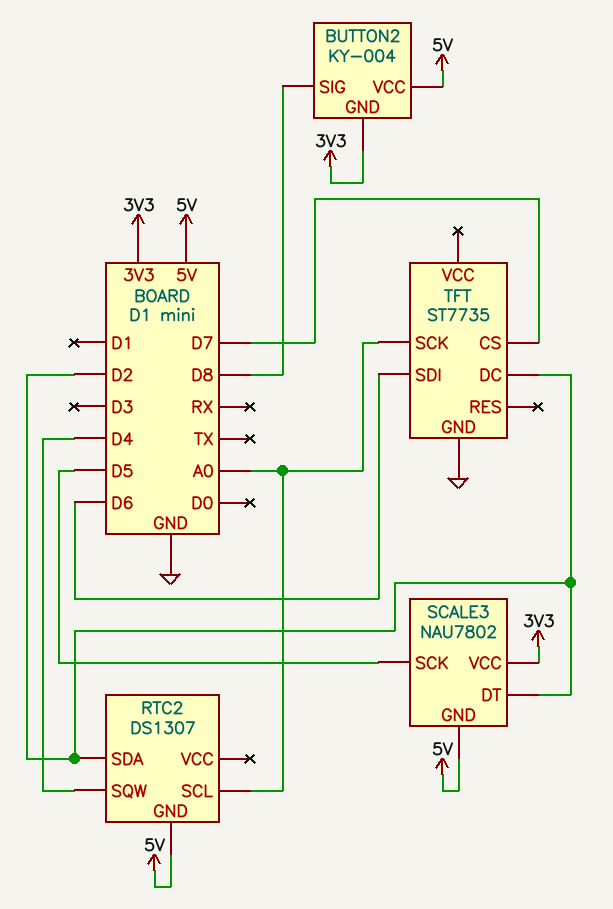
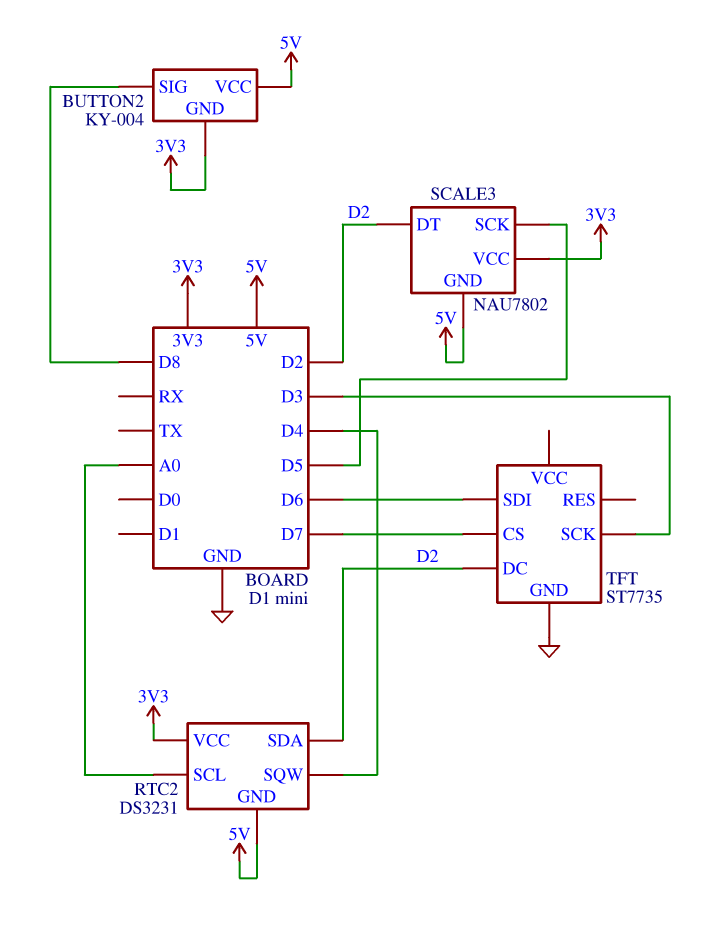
RTC2: DS1307 -> DS3231
RTC2 pin VCC: none -> 3V3
TFT pin SCK: A0 -> D3

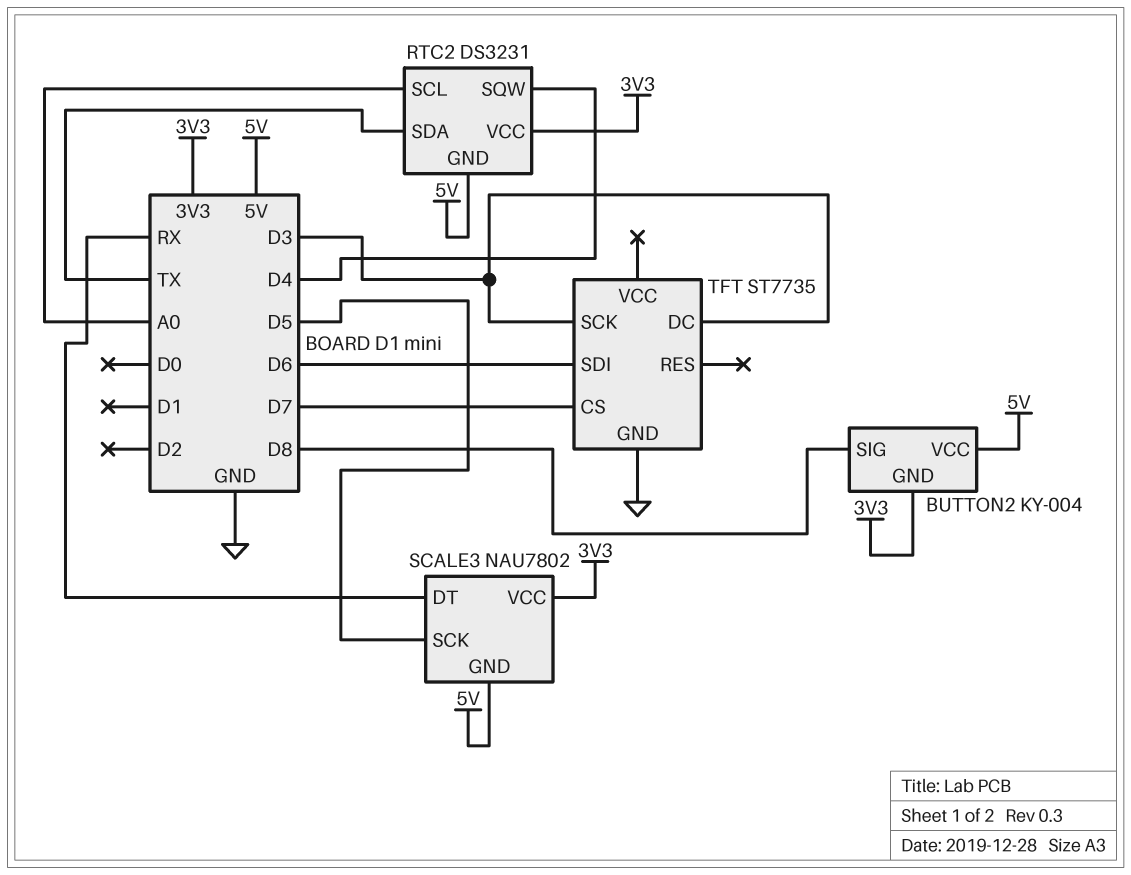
RTC2 pin SDA: D2 -> TX
SCALE3 pin DT: D2 -> RX
TFT pin DC: D2 -> D3

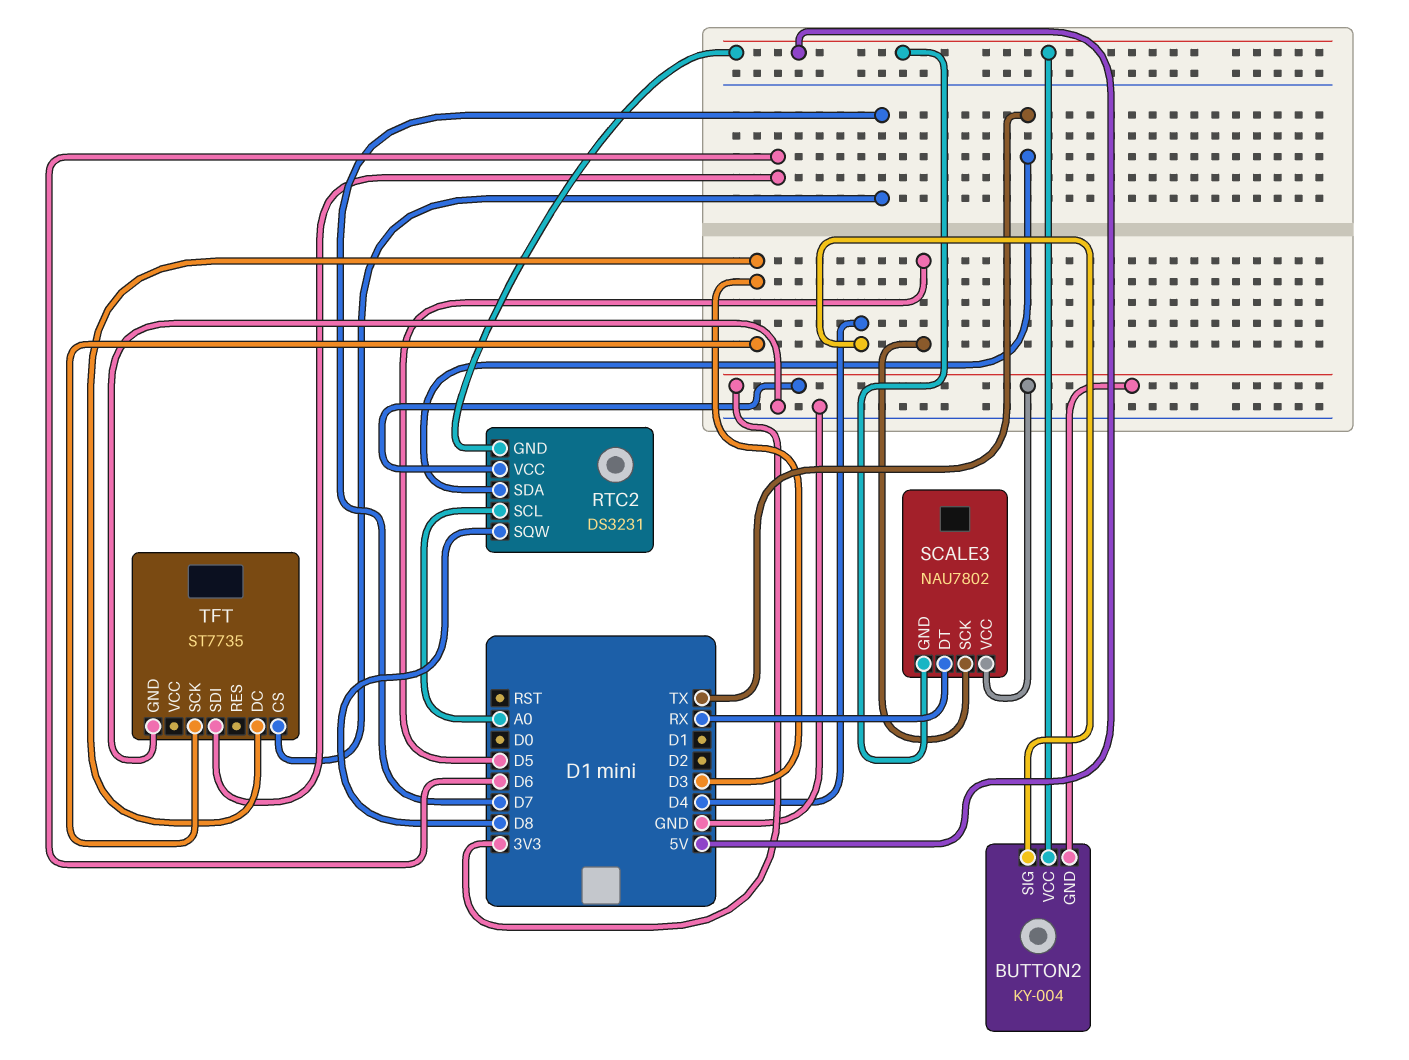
BUTTON2 pin SIG: D8 -> D4
RTC2 pin SQW: D4 -> D8

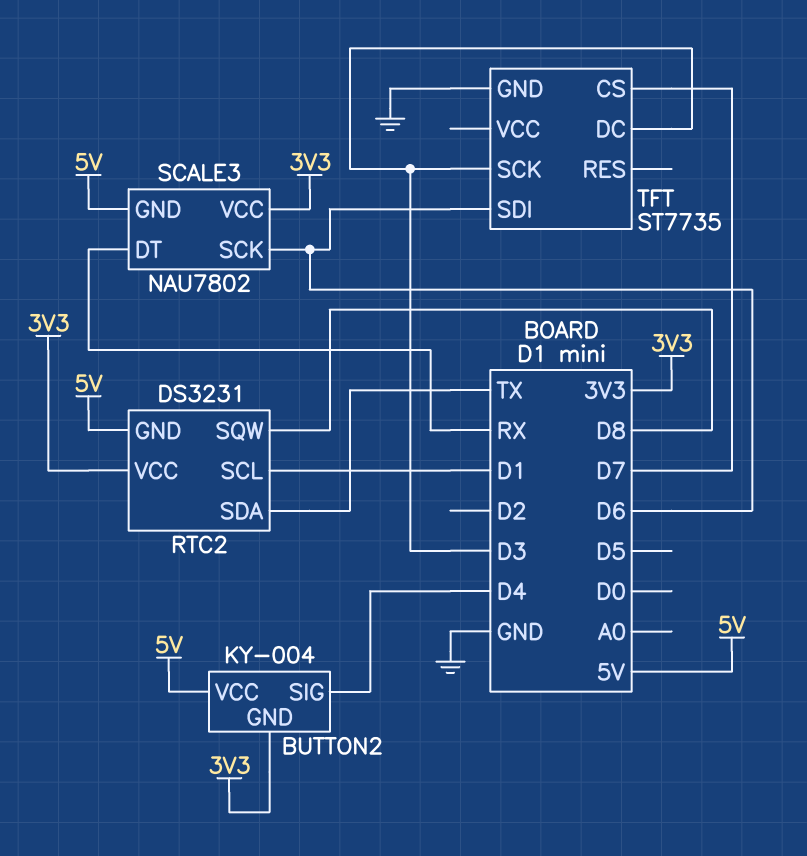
RTC2 pin SCL: A0 -> D1
SCALE3 pin SCK: D5 -> D6

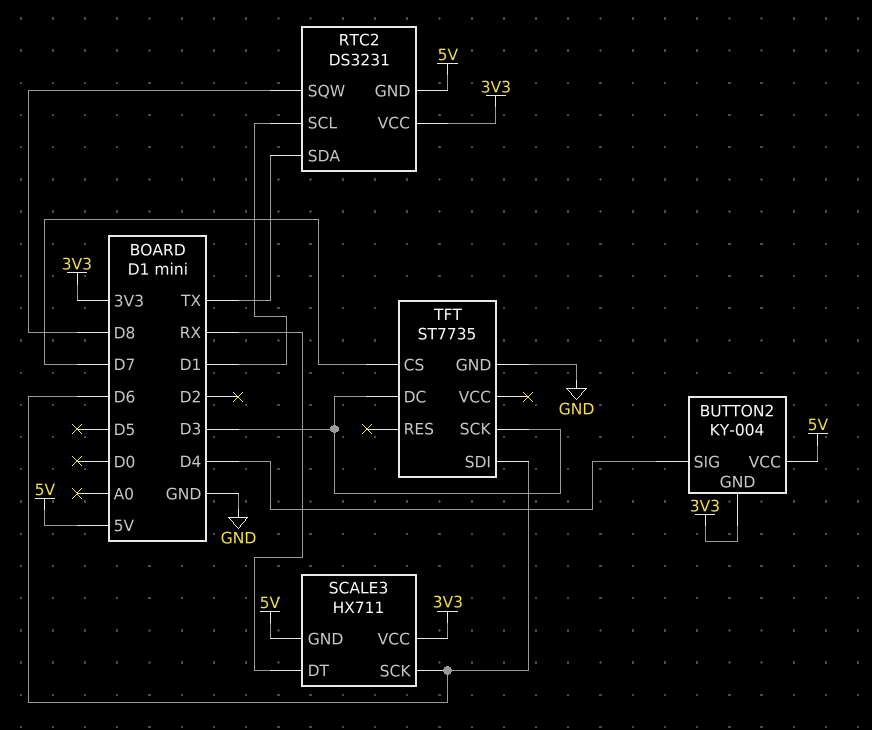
SCALE3: NAU7802 -> HX711

